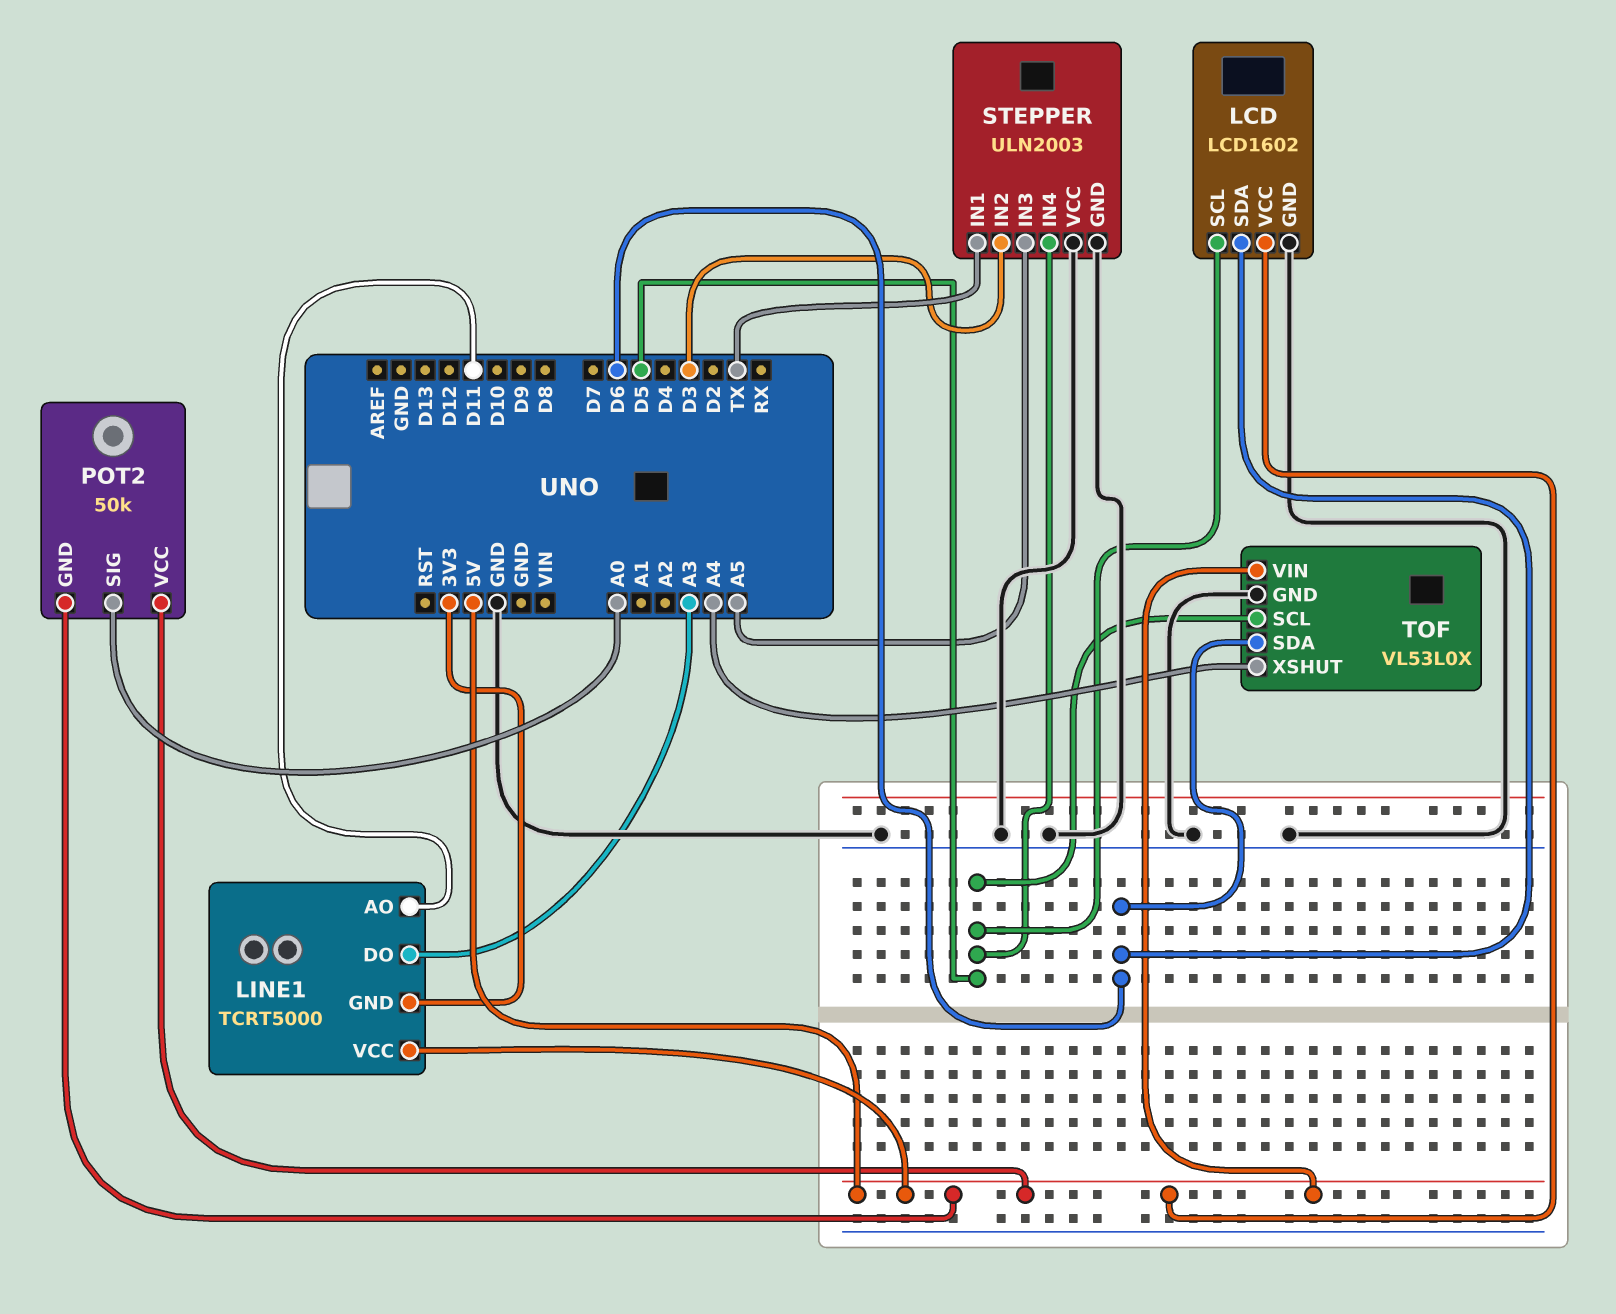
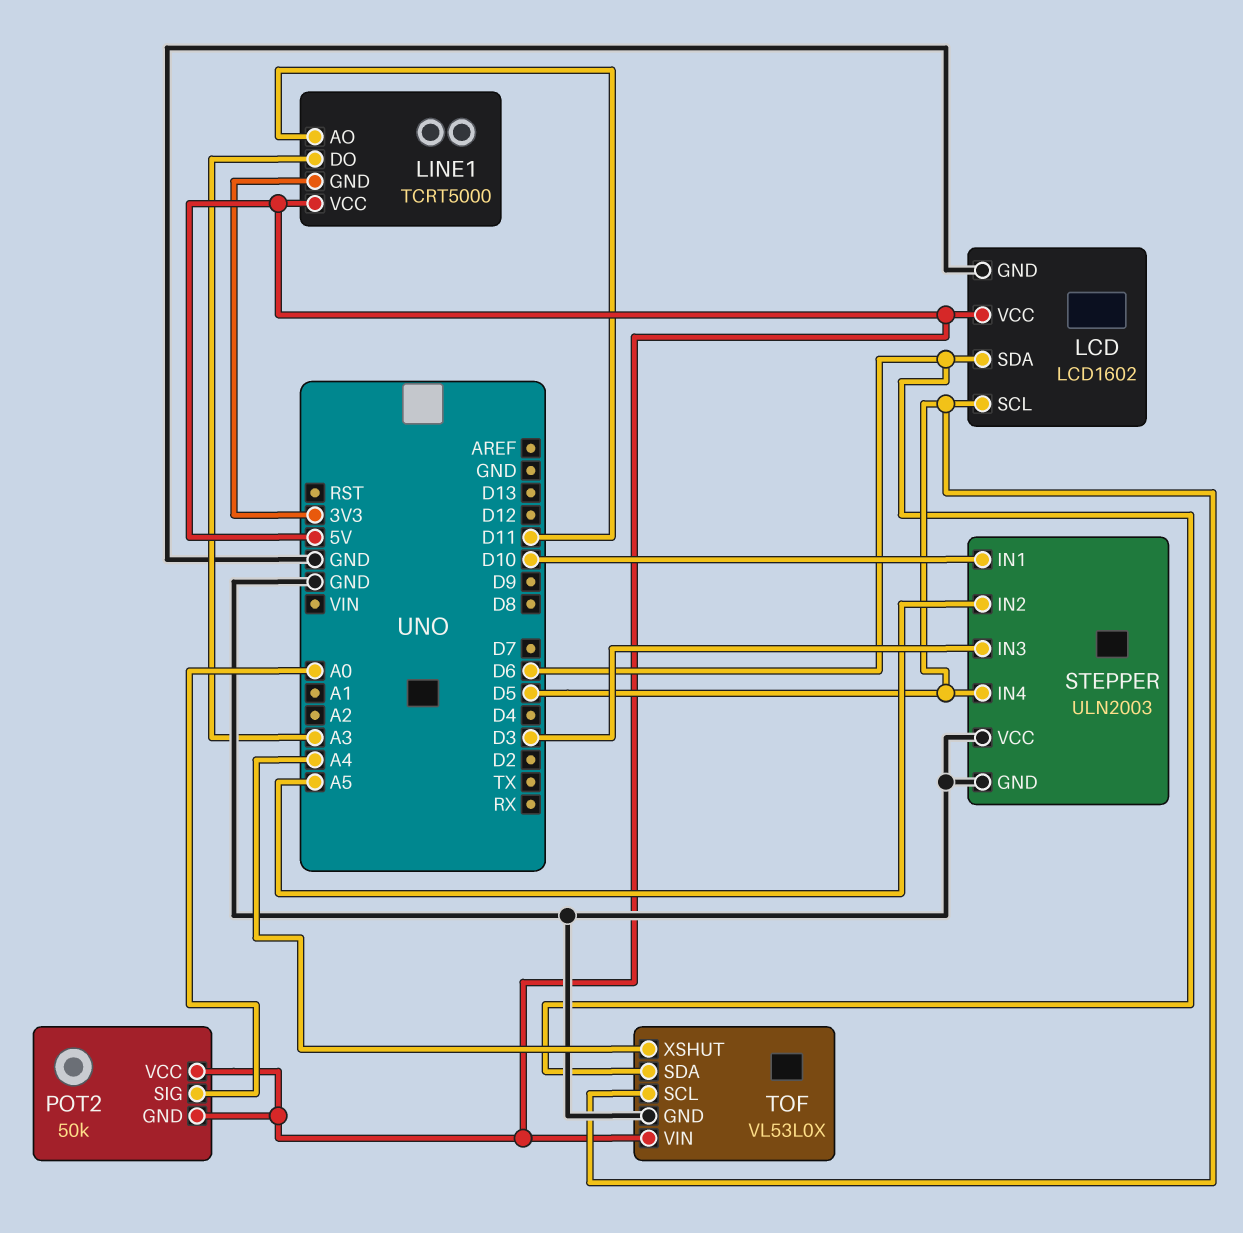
STEPPER pin IN1: TX -> D10
STEPPER pin IN2: D3 -> A5
STEPPER pin IN3: A5 -> D3

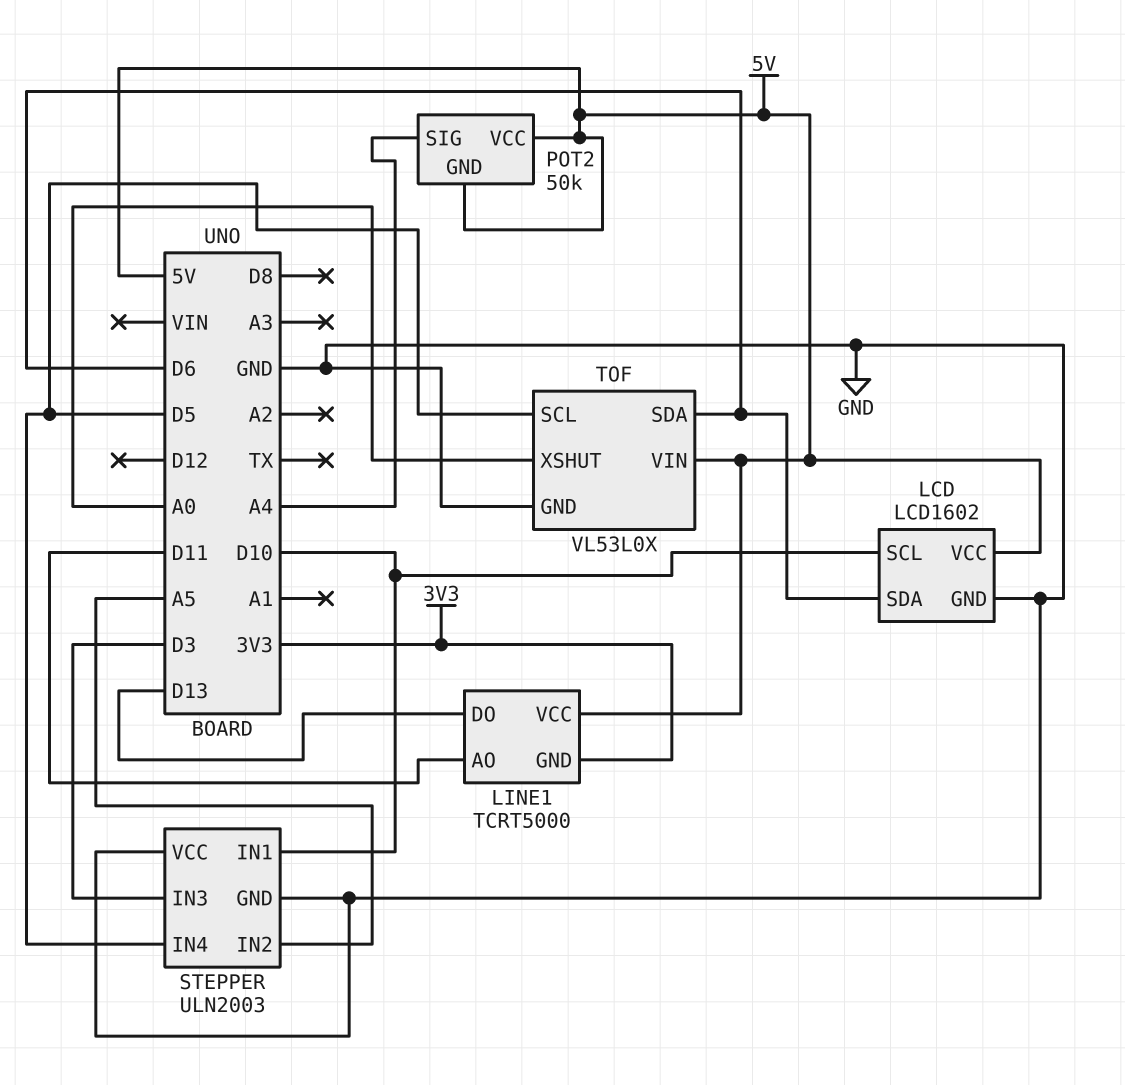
LCD pin SCL: D5 -> D10
LINE1 pin DO: A3 -> D13
POT2 pin SIG: A0 -> A4
TOF pin XSHUT: A4 -> A0

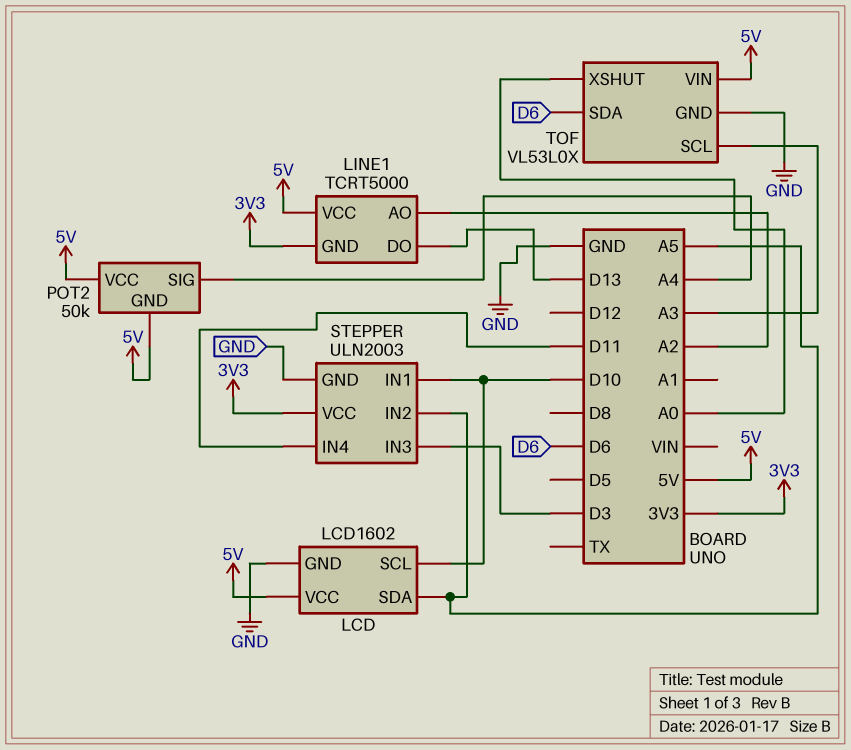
LCD pin SDA: D6 -> A5
LINE1 pin AO: D11 -> A2
STEPPER pin IN4: D5 -> D11
STEPPER pin VCC: GND -> 3V3
TOF pin SCL: D5 -> A3

